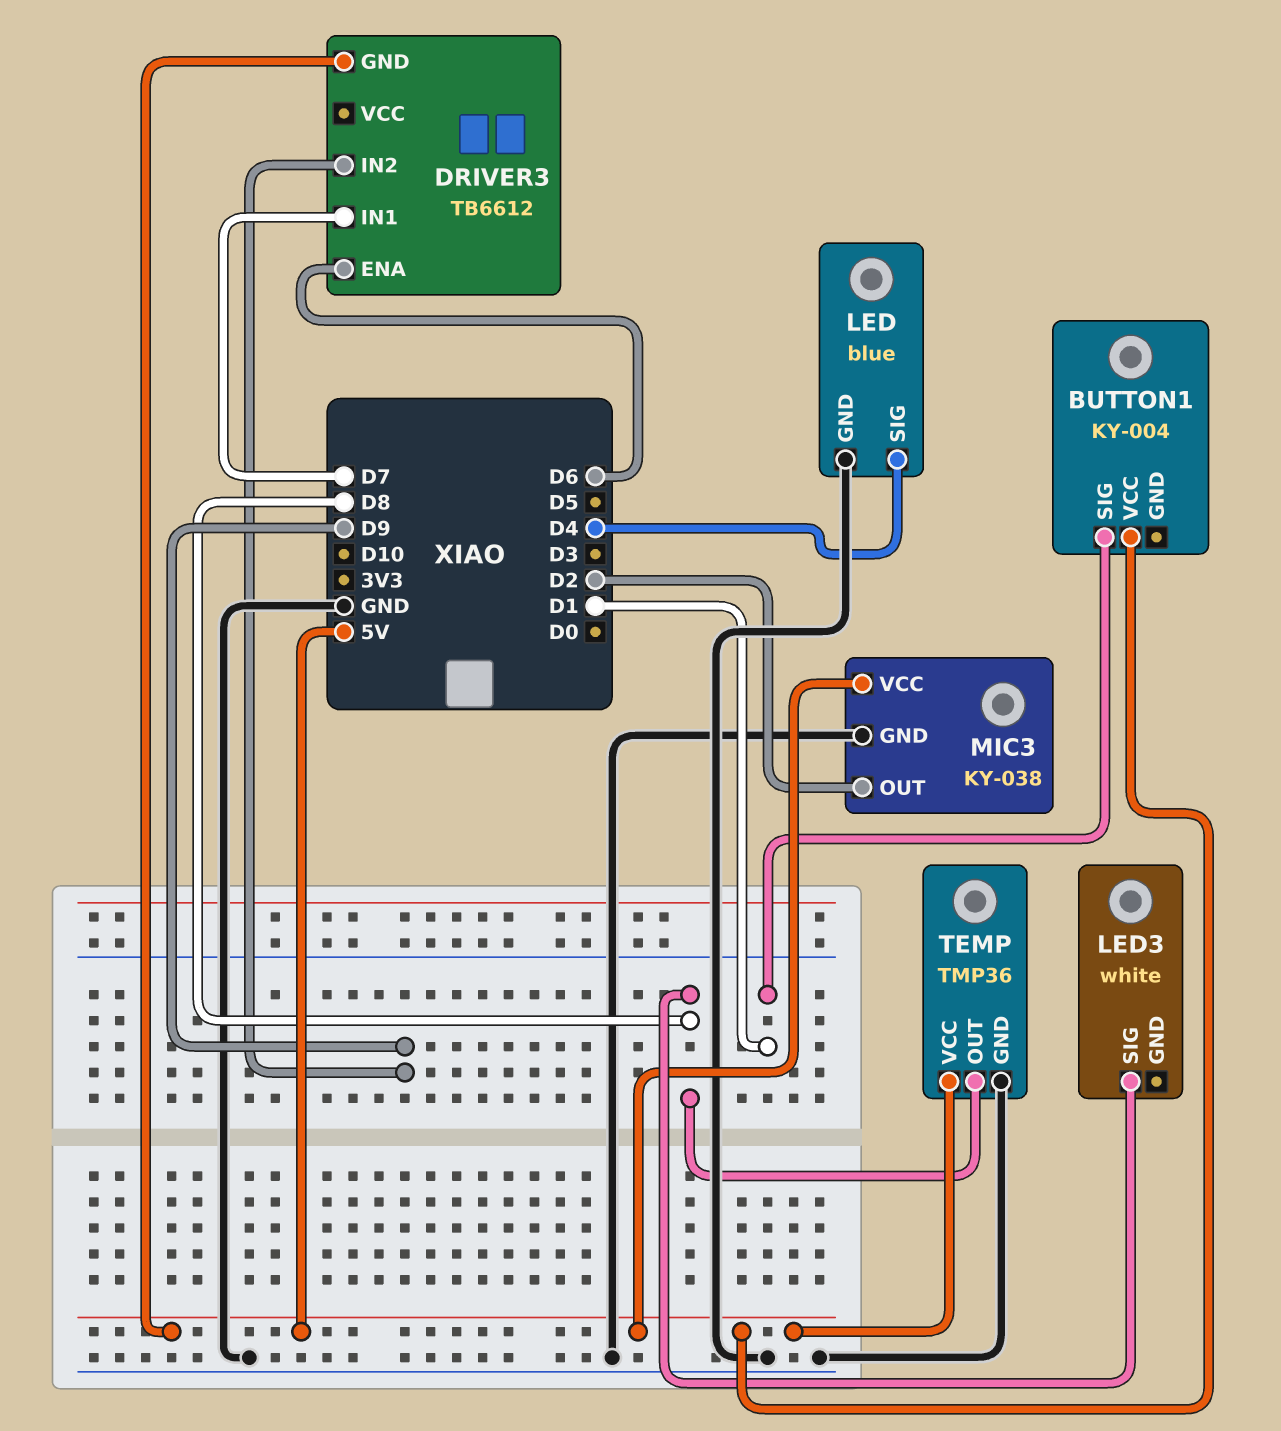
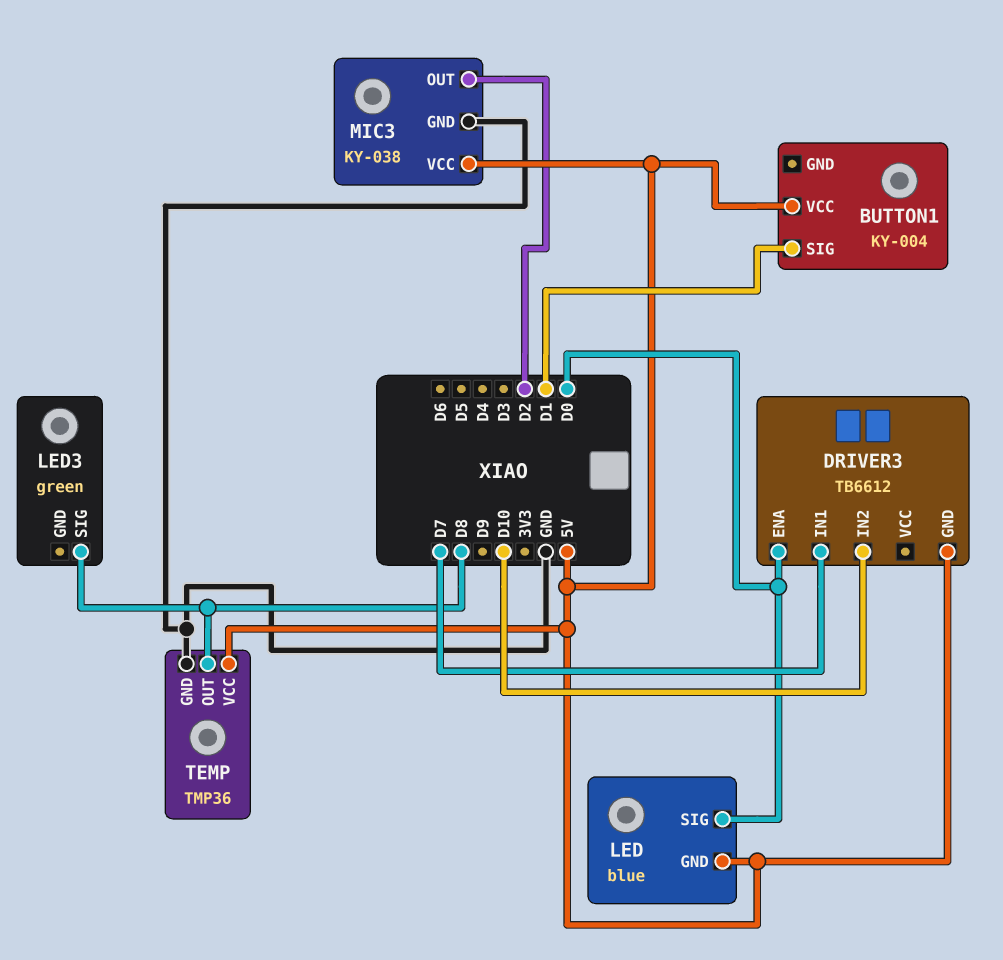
DRIVER3 pin ENA: D6 -> D0
DRIVER3 pin IN2: D9 -> D10
LED pin GND: GND -> 5V
LED pin SIG: D4 -> D0
LED3: white -> green

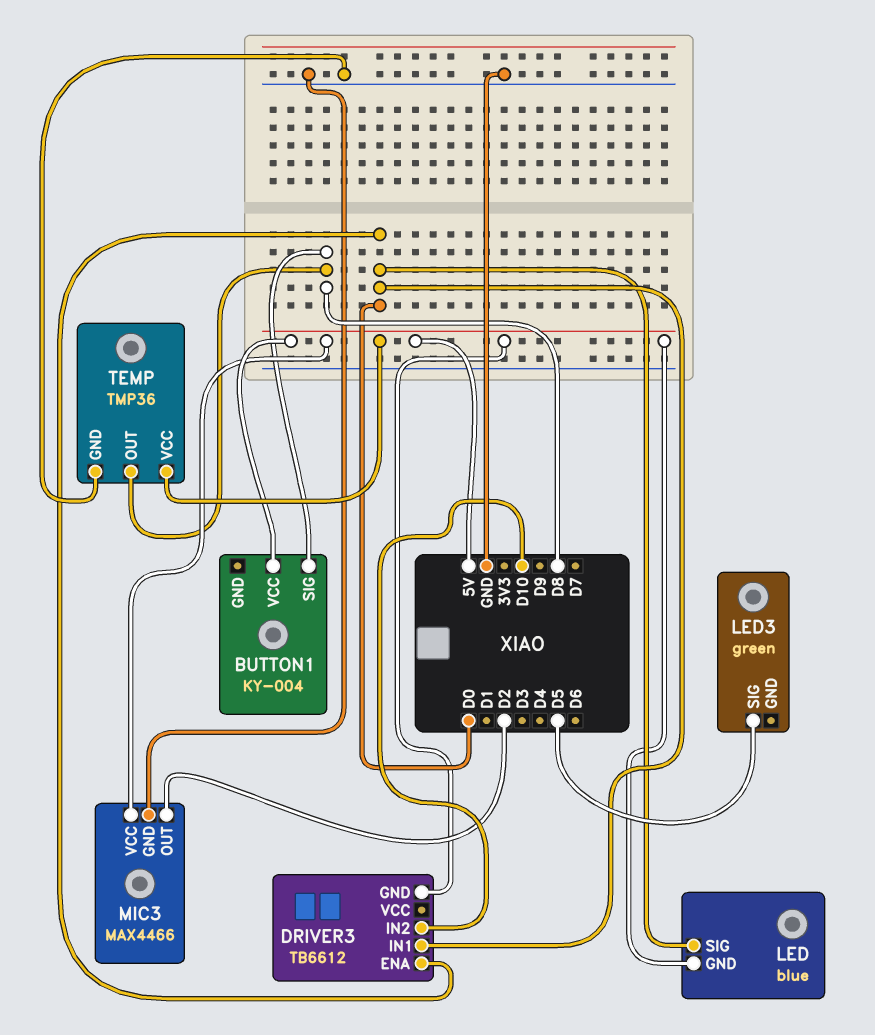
BUTTON1 pin SIG: D1 -> D8
DRIVER3 pin IN1: D7 -> D0
LED3 pin SIG: D8 -> D5
MIC3: KY-038 -> MAX4466

